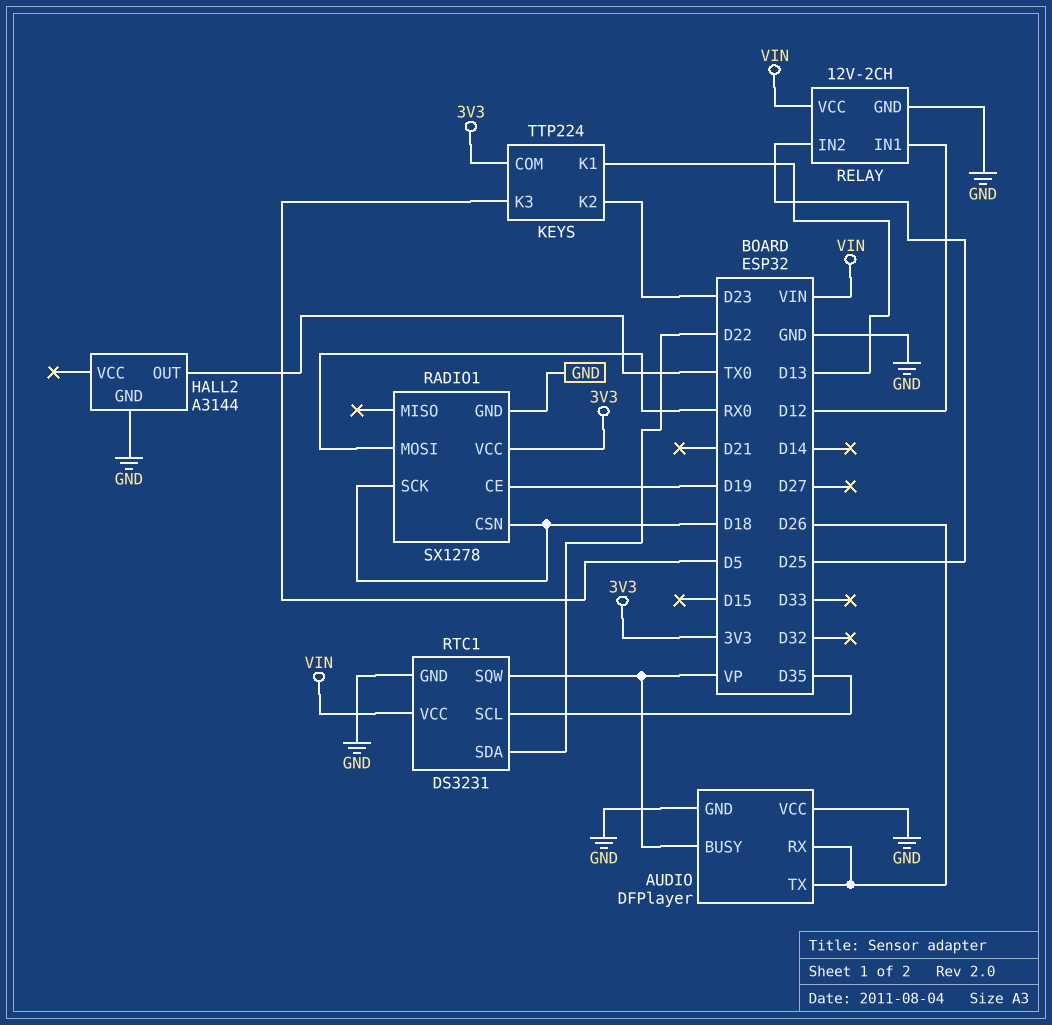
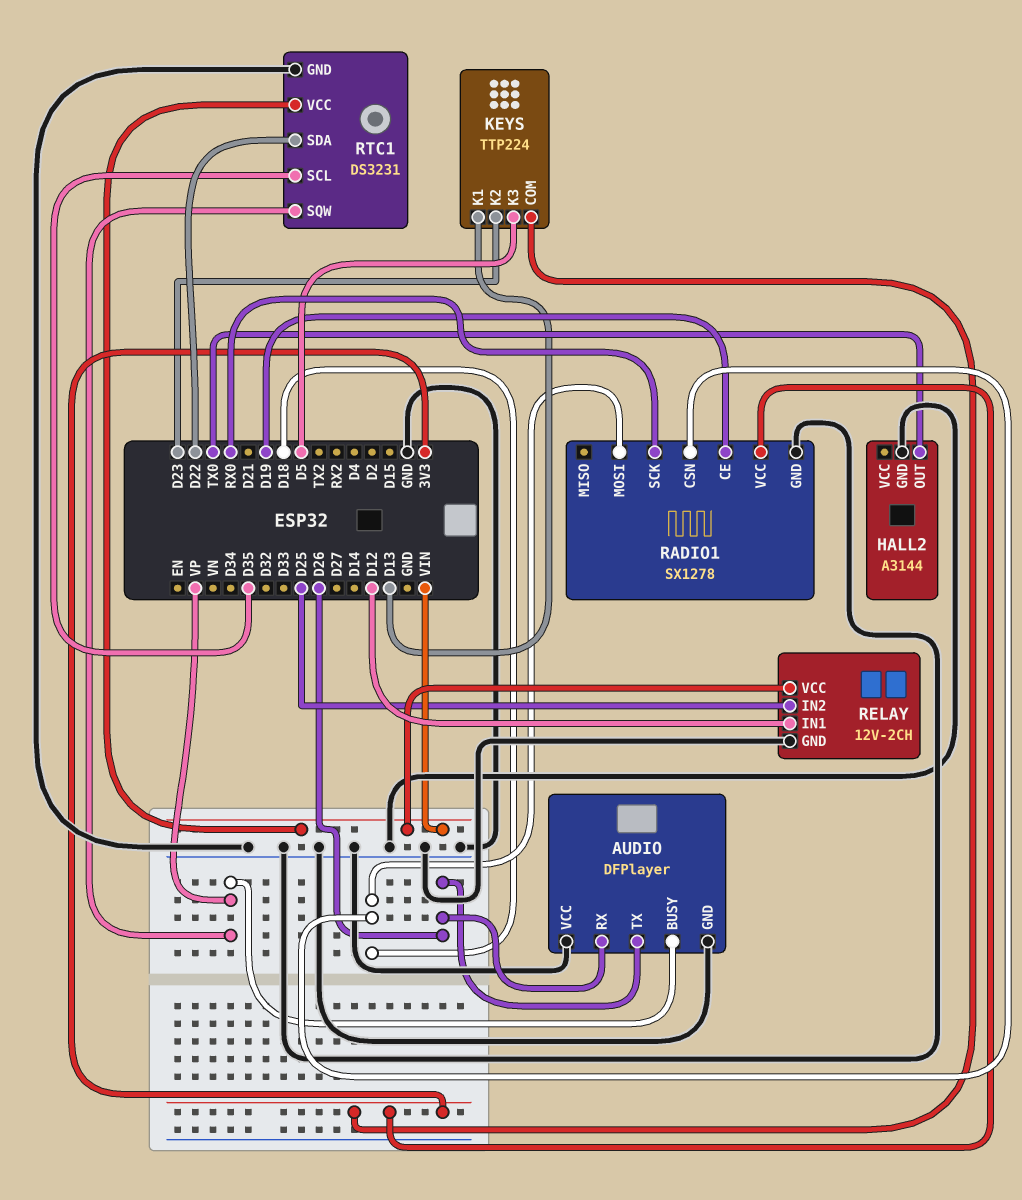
RADIO1 pin MOSI: RX0 -> D18
RADIO1 pin SCK: D18 -> RX0

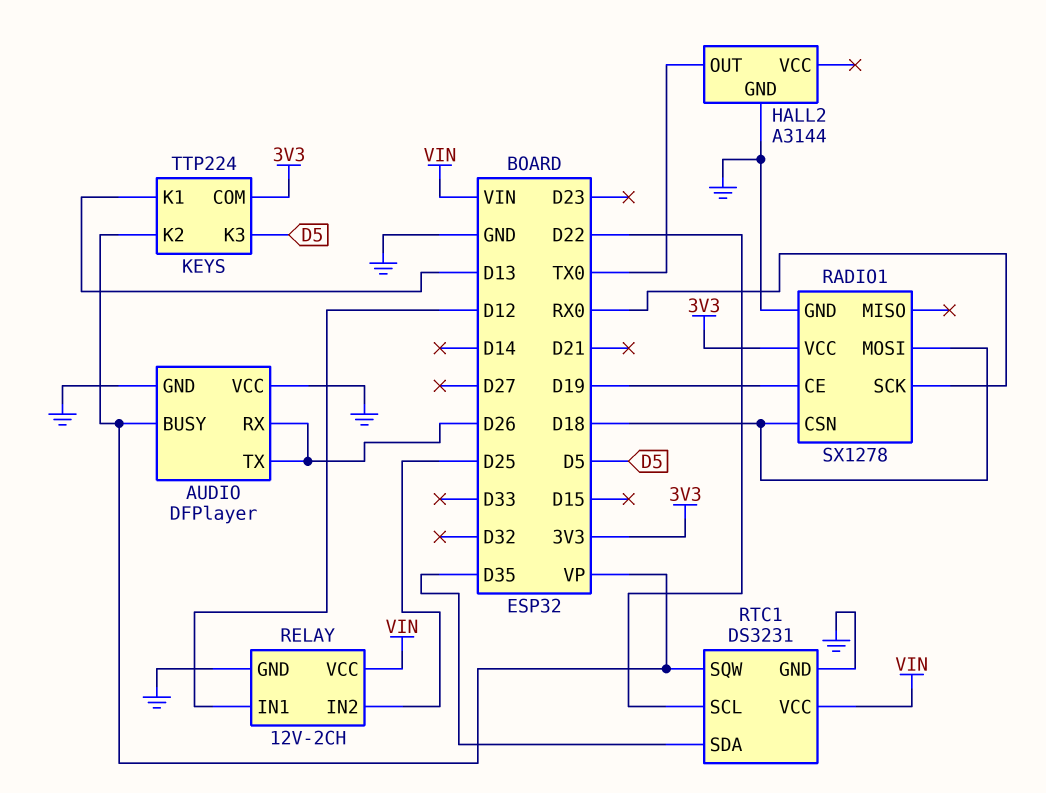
KEYS pin K2: D23 -> VP
RTC1 pin SCL: D35 -> D22
RTC1 pin SDA: D22 -> D35

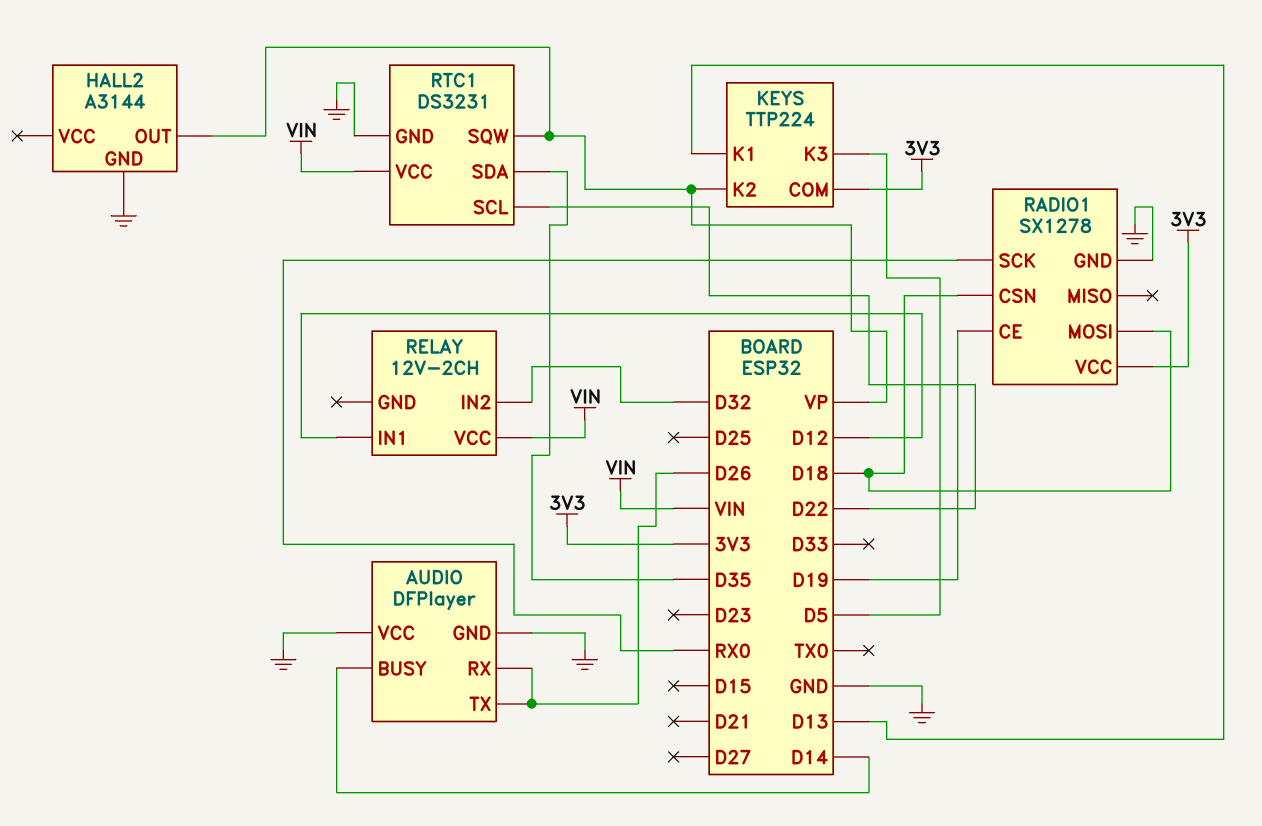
AUDIO pin BUSY: VP -> D14
HALL2 pin OUT: TX0 -> VP
RELAY pin GND: GND -> none
RELAY pin IN2: D25 -> D32

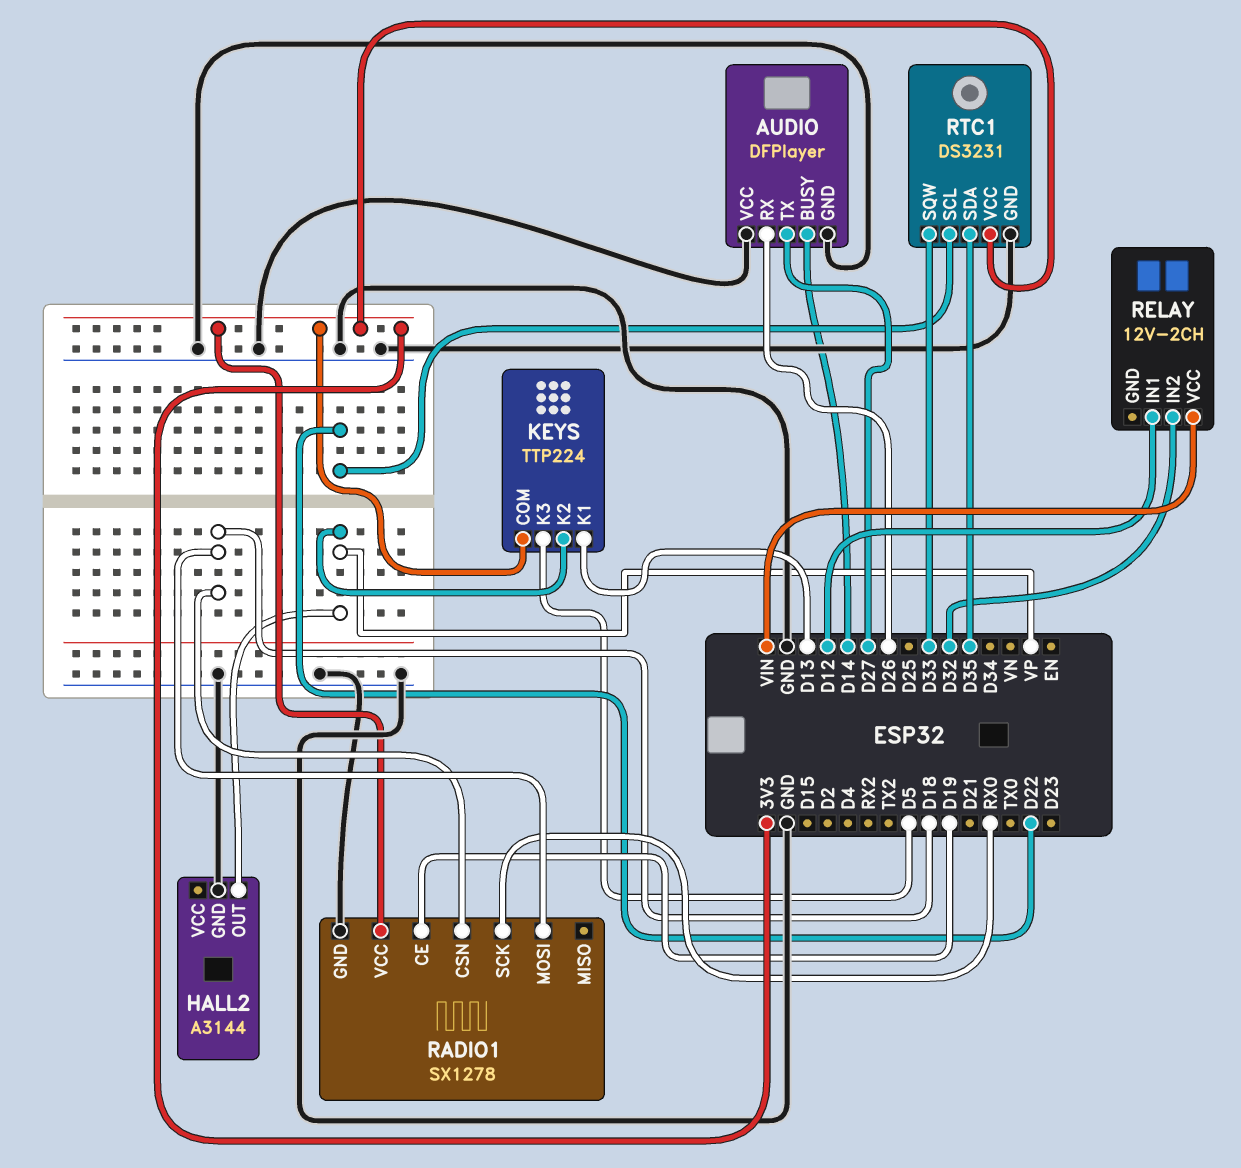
AUDIO pin TX: D26 -> D27
RTC1 pin SQW: VP -> D33
RTC1 pin VCC: VIN -> 3V3

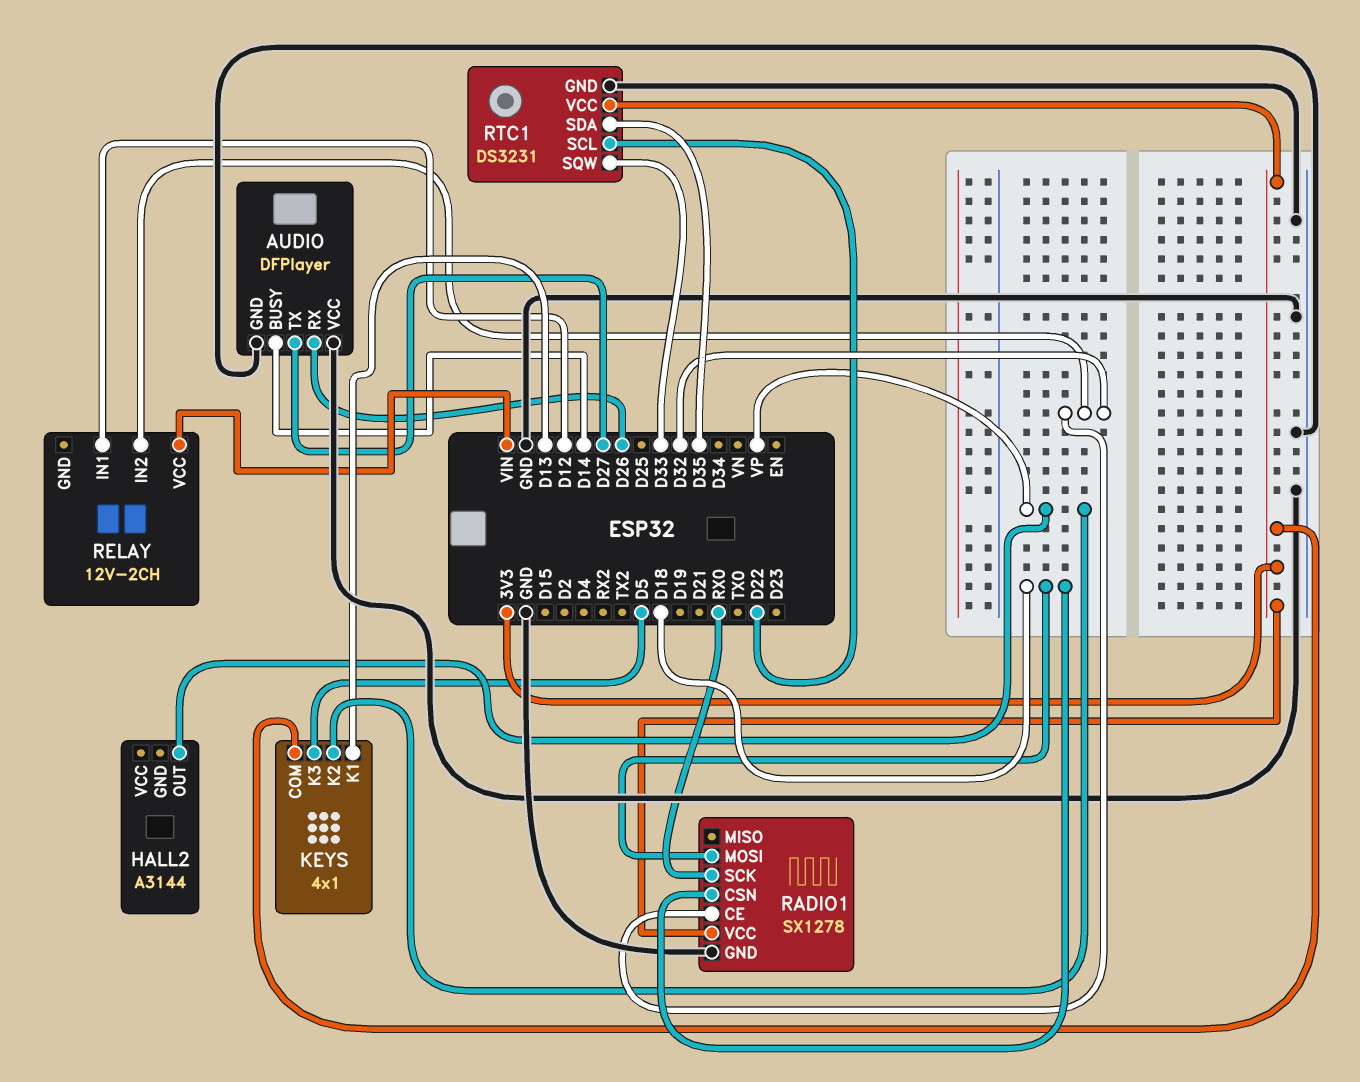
HALL2 pin GND: GND -> none
KEYS: TTP224 -> 4x1
RADIO1 pin CE: D19 -> D32

